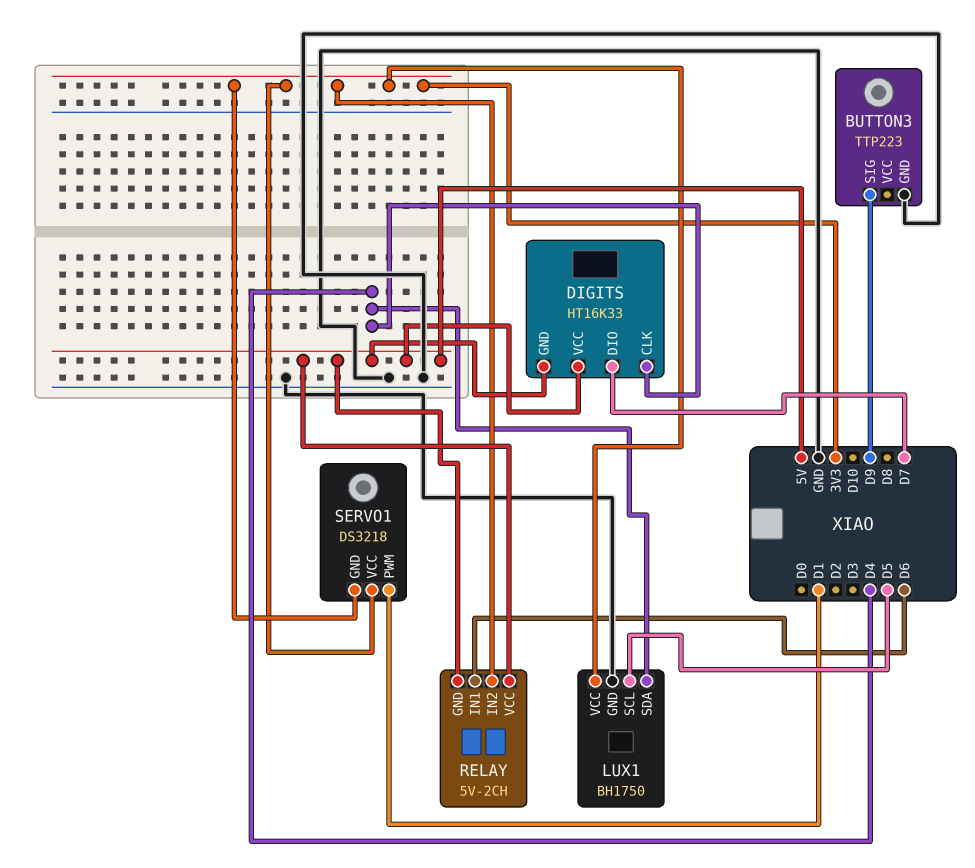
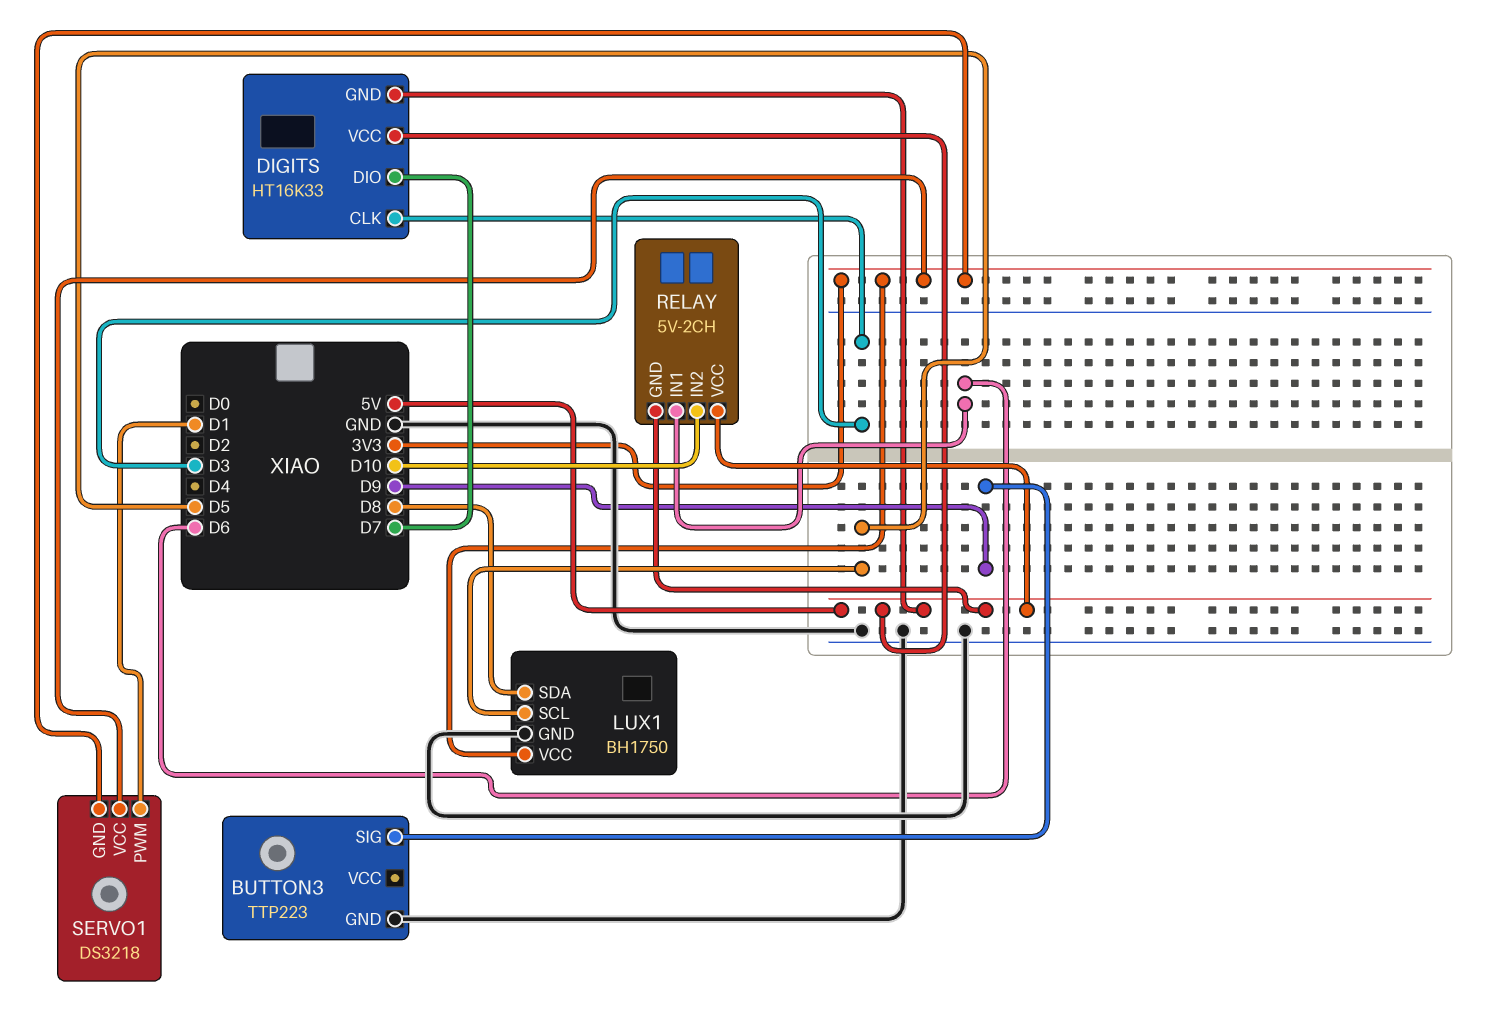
DIGITS pin CLK: D4 -> D3
LUX1 pin SDA: D4 -> D8
RELAY pin IN2: 3V3 -> D10

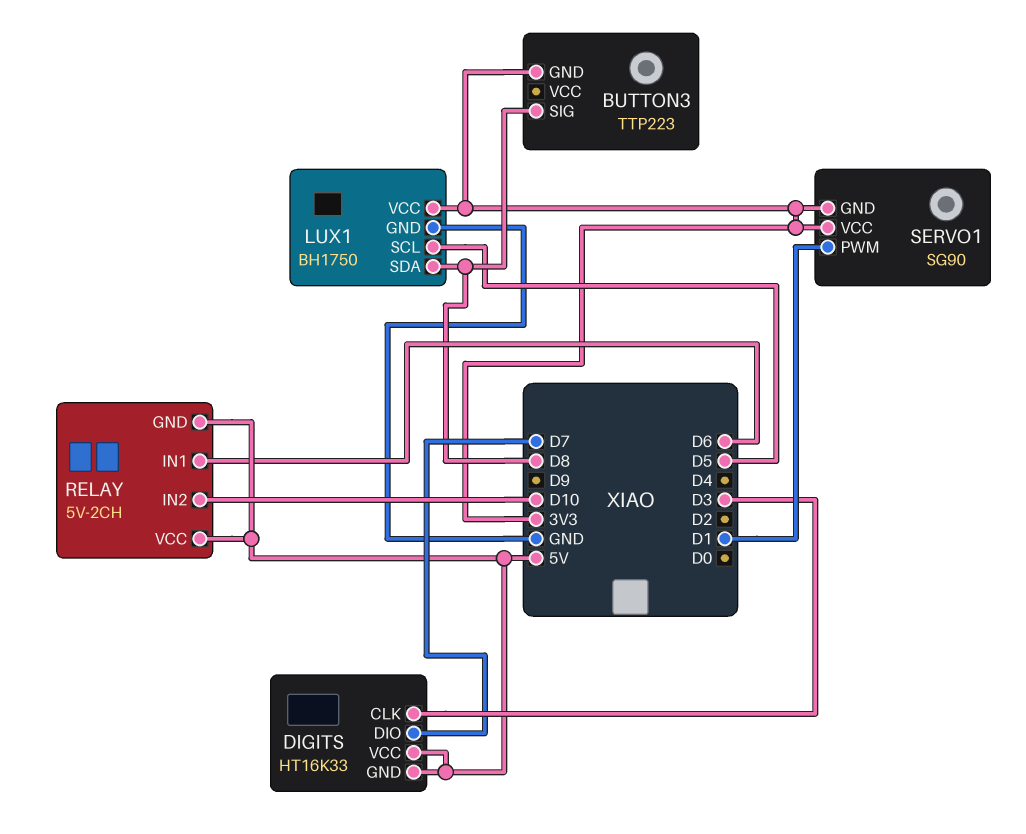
BUTTON3 pin GND: GND -> 3V3
BUTTON3 pin SIG: D9 -> D8
SERVO1: DS3218 -> SG90

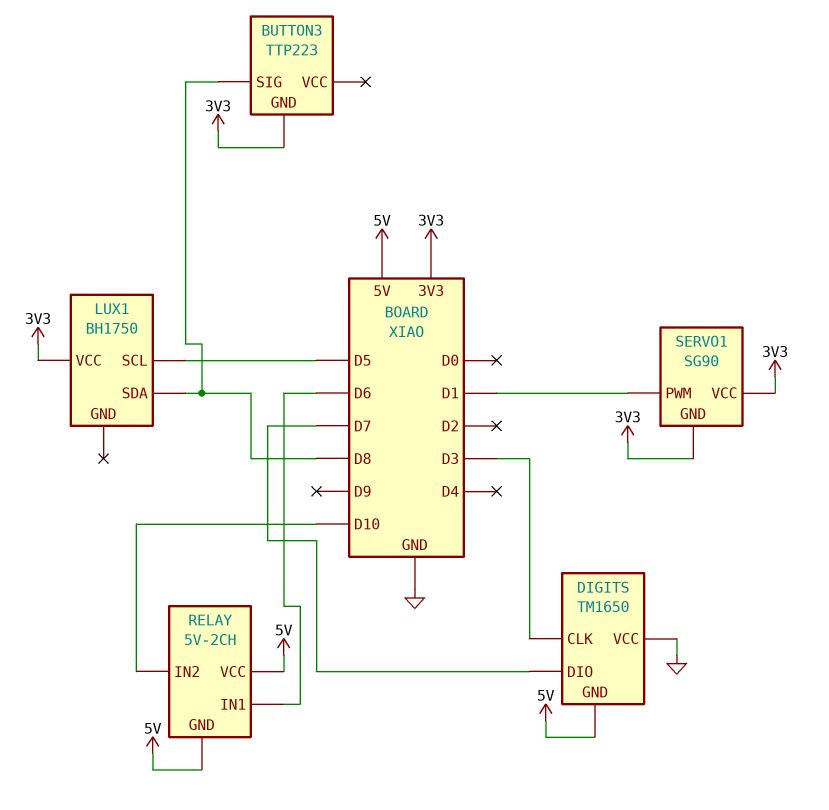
DIGITS: HT16K33 -> TM1650
DIGITS pin VCC: 5V -> GND
LUX1 pin GND: GND -> none

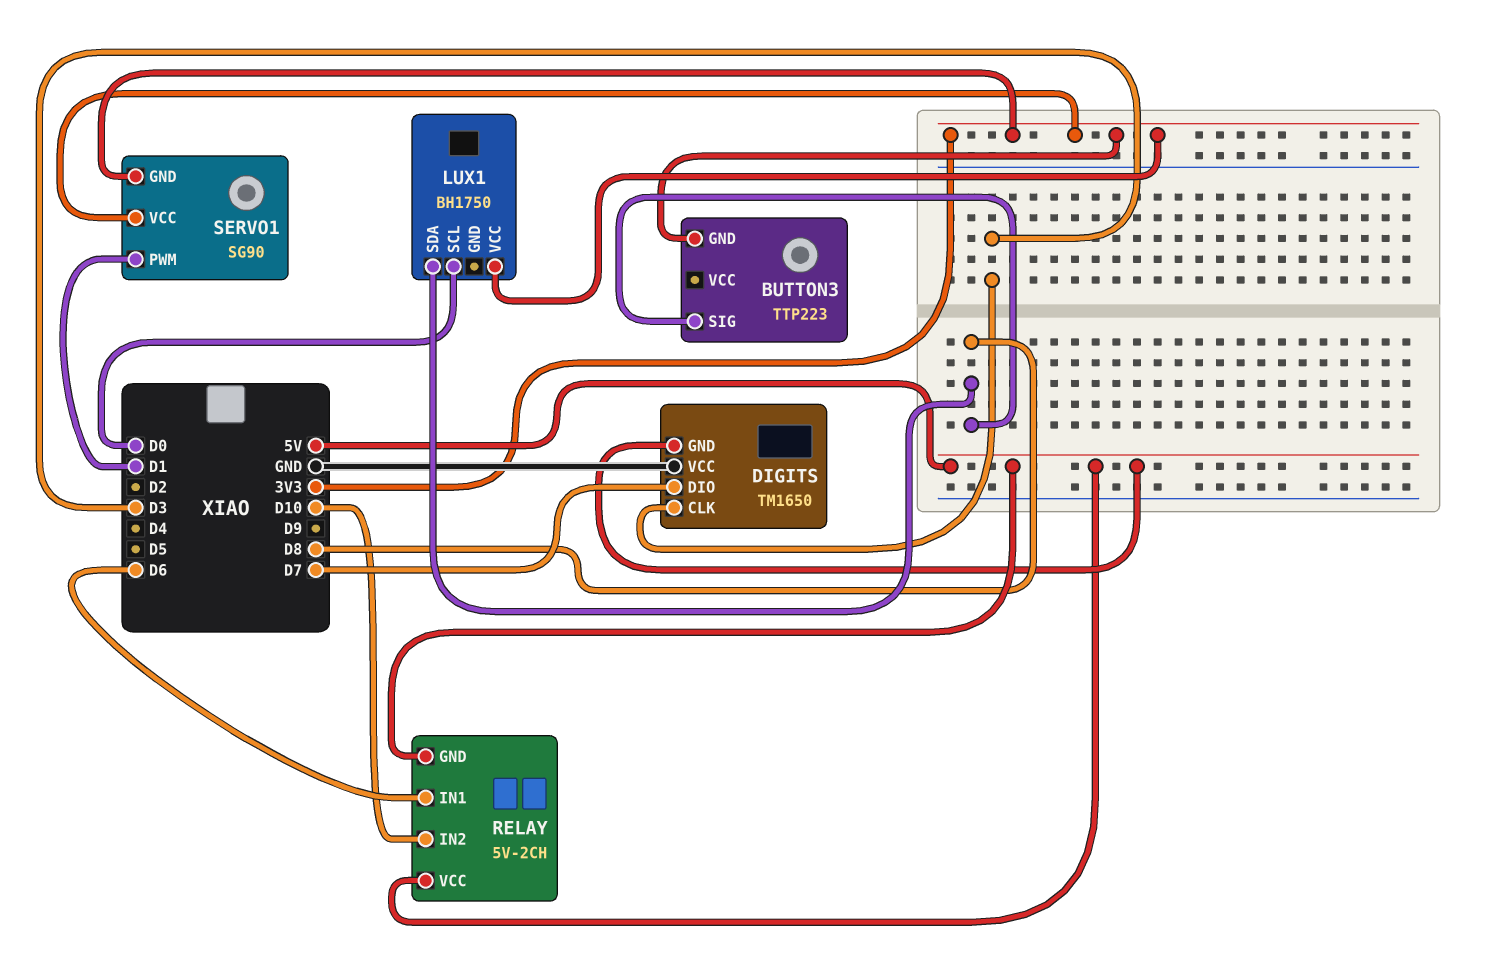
LUX1 pin SCL: D5 -> D0

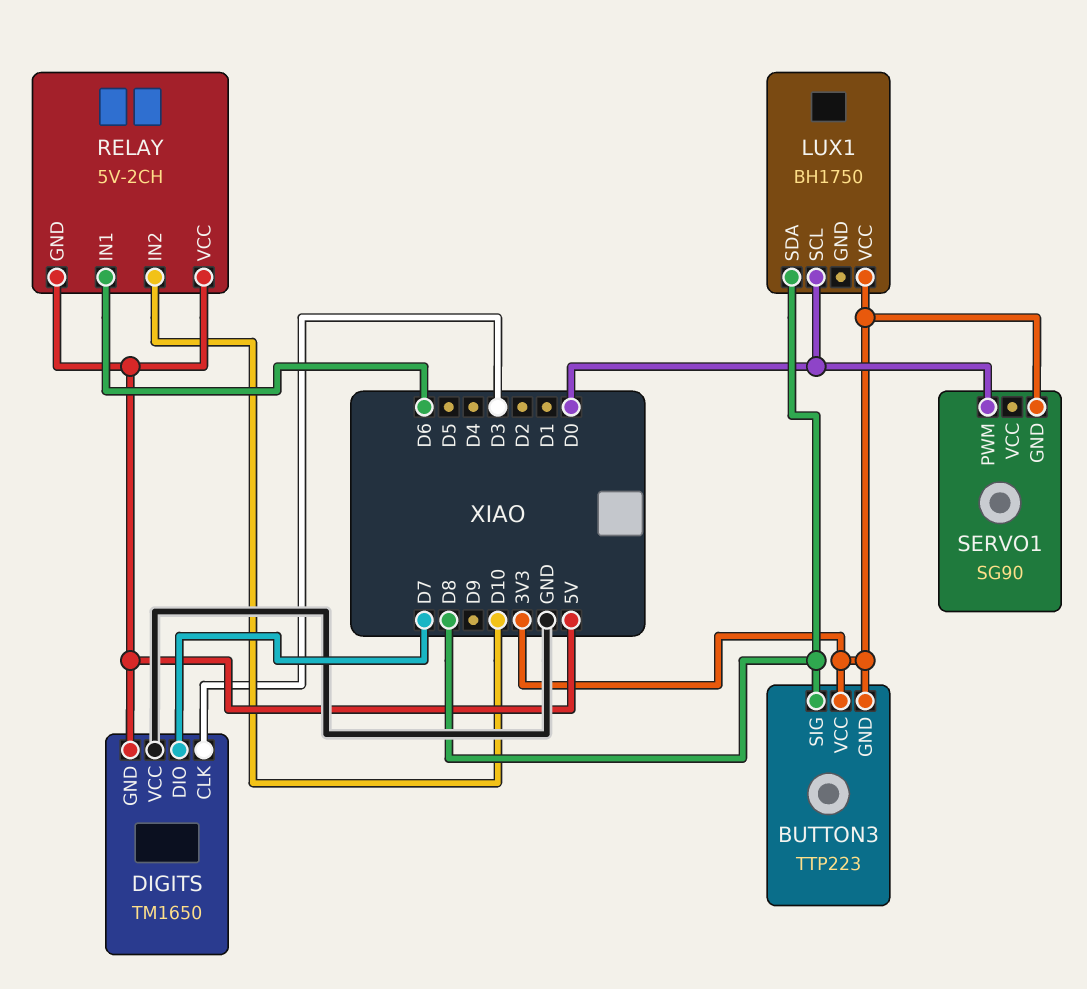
BUTTON3 pin VCC: none -> 3V3
SERVO1 pin PWM: D1 -> D0
SERVO1 pin VCC: 3V3 -> none

